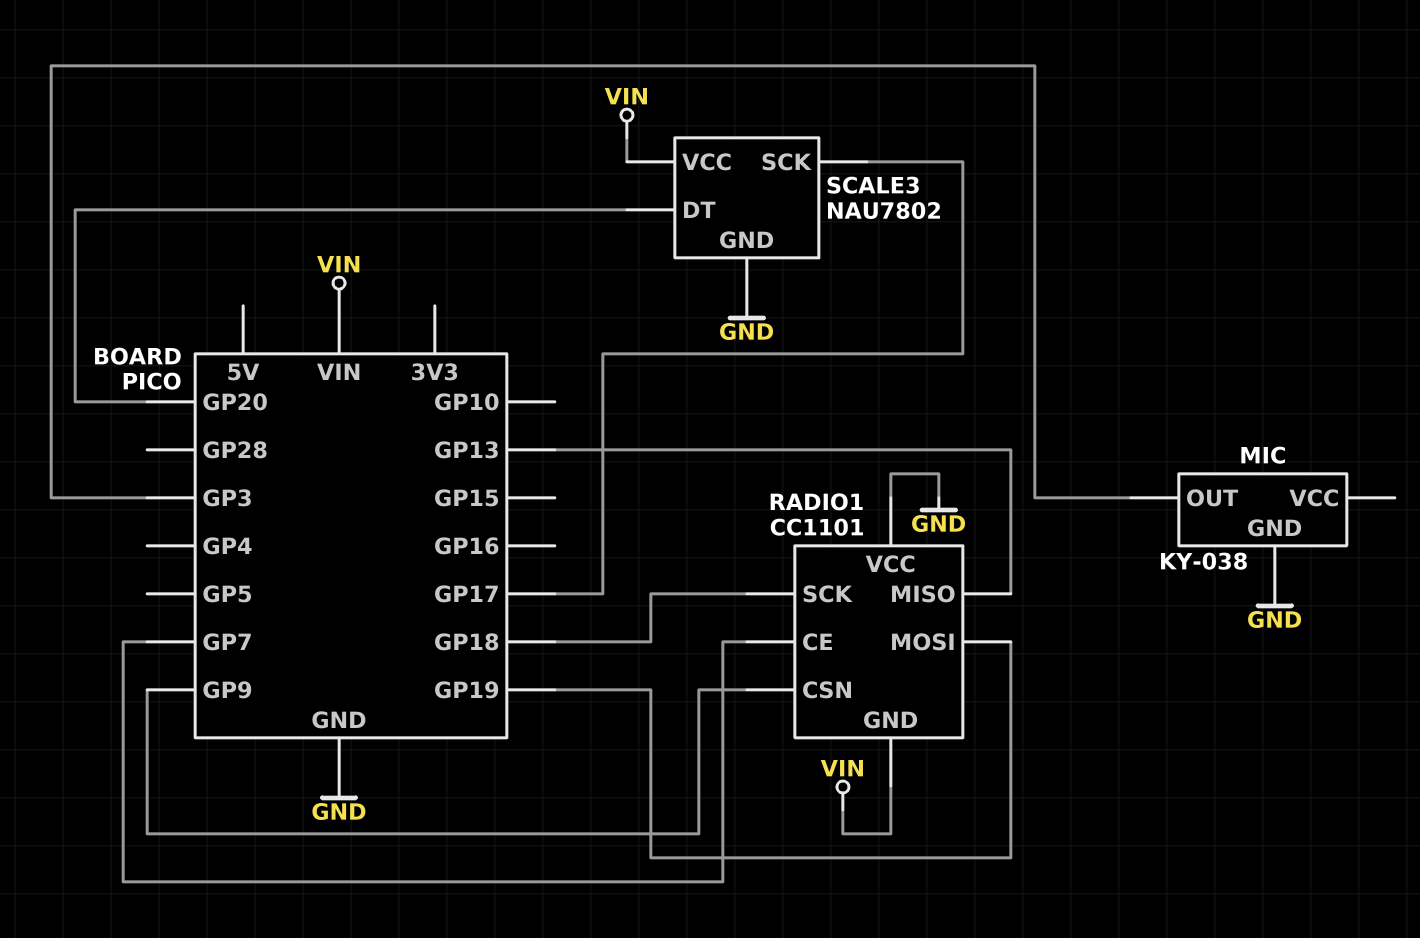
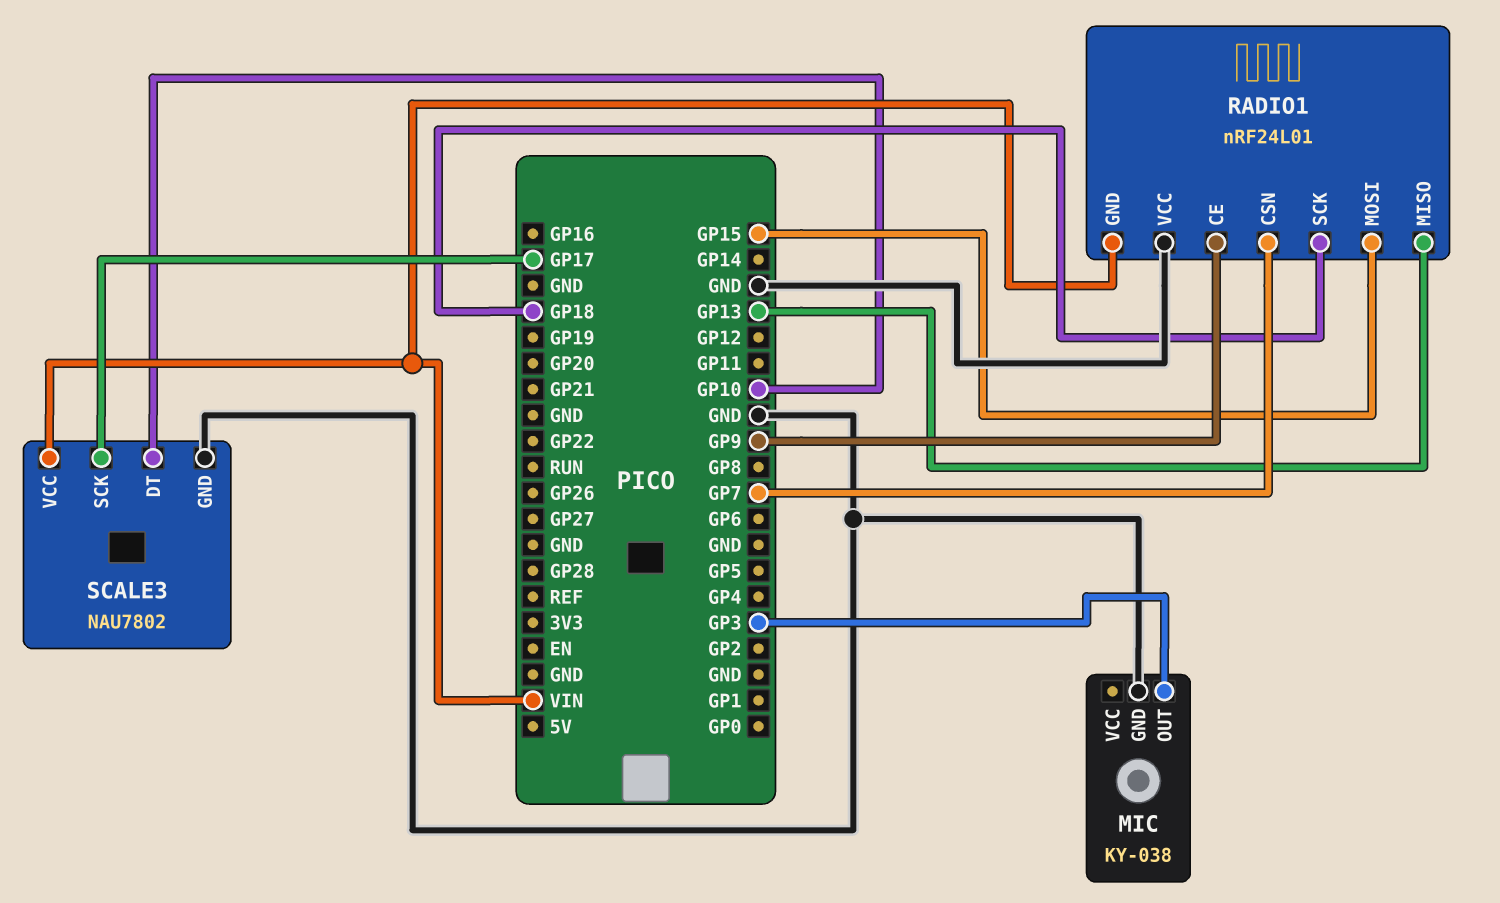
RADIO1: CC1101 -> nRF24L01
RADIO1 pin CE: GP7 -> GP9
RADIO1 pin CSN: GP9 -> GP7
RADIO1 pin MOSI: GP19 -> GP15
SCALE3 pin DT: GP20 -> GP10

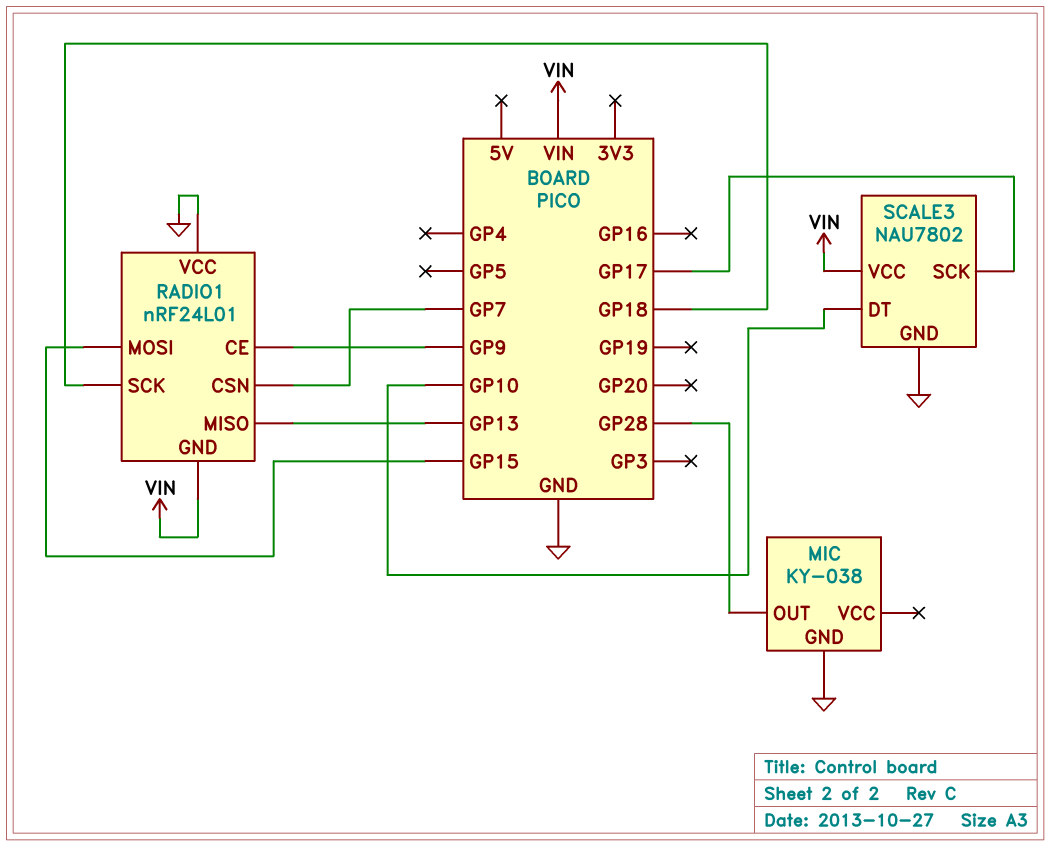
MIC pin OUT: GP3 -> GP28

